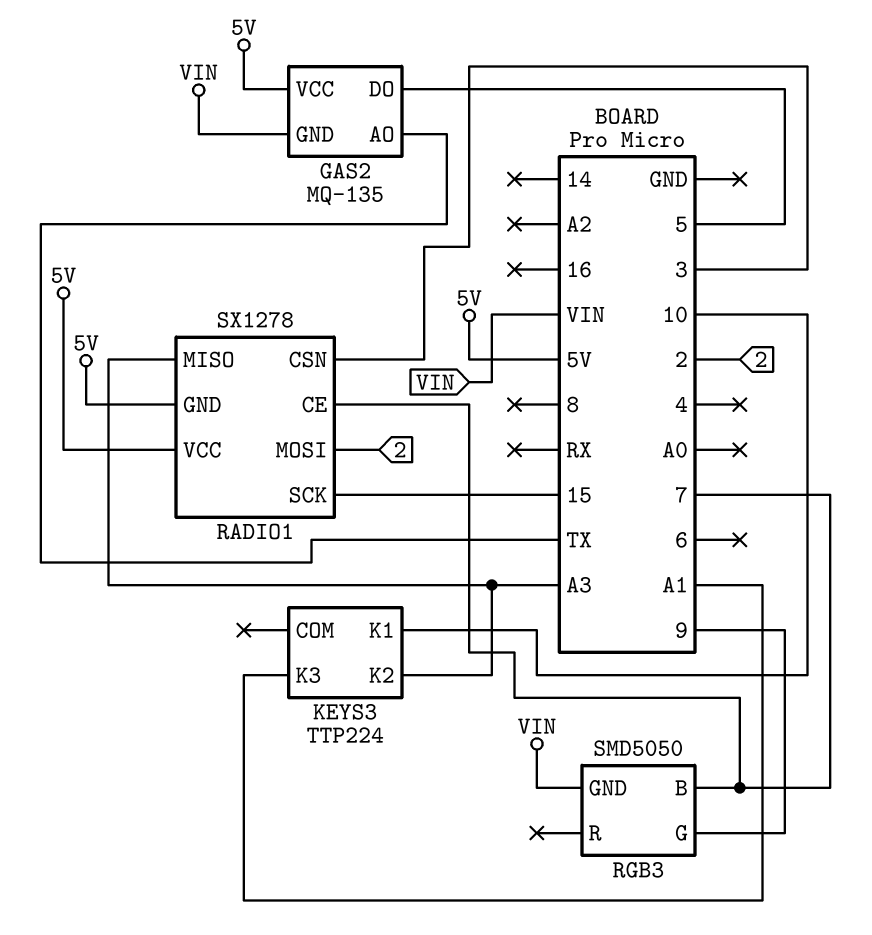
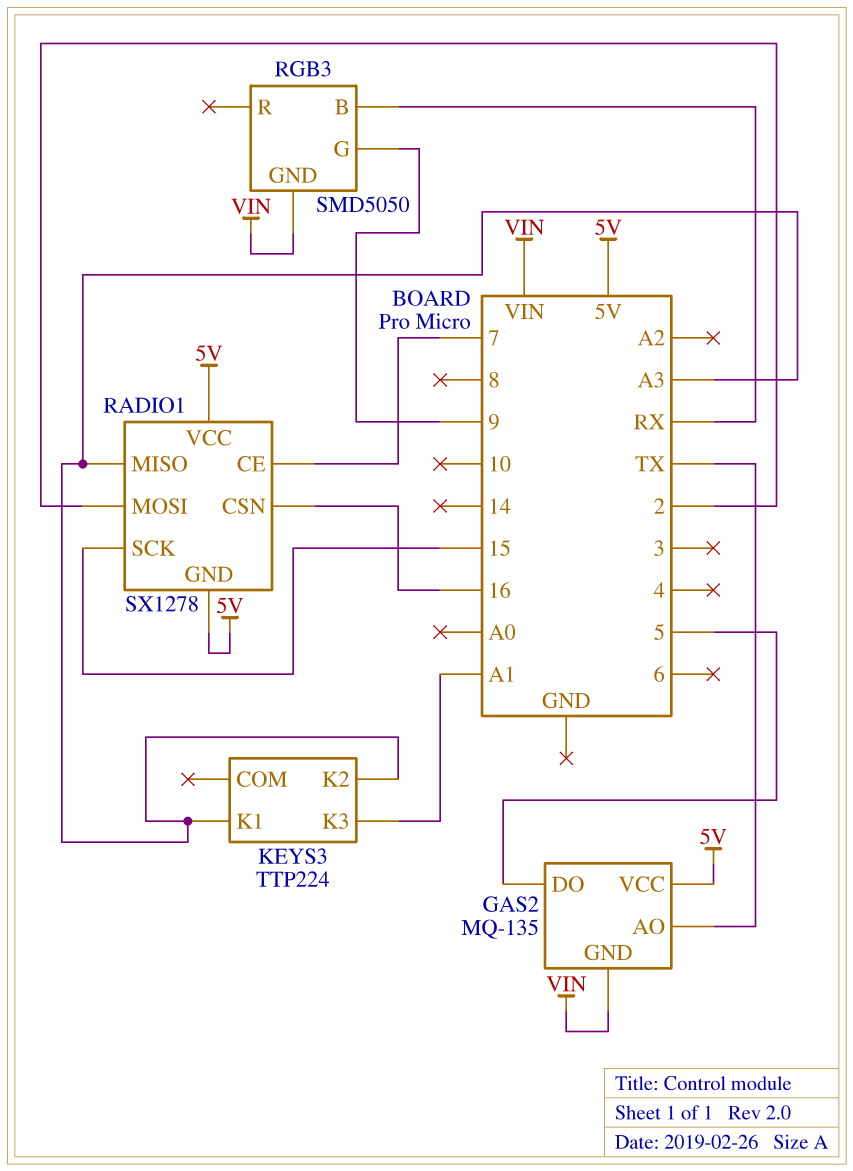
KEYS3 pin K1: 10 -> A3
RADIO1 pin CSN: 3 -> 16
RGB3 pin B: 7 -> RX

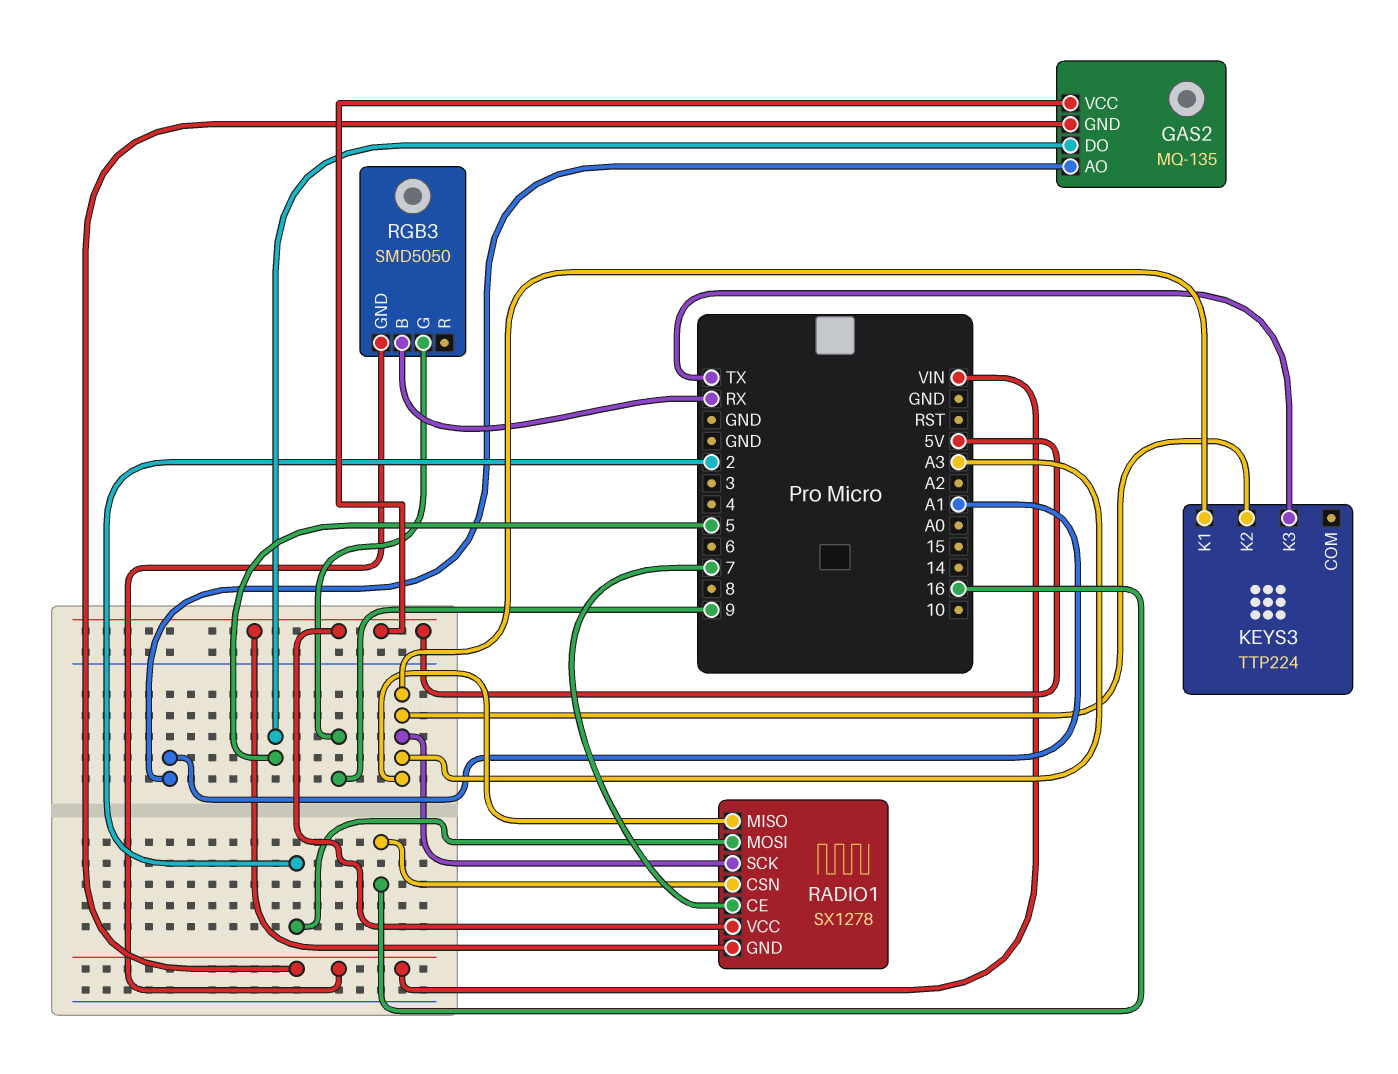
GAS2 pin AO: TX -> A1
KEYS3 pin K3: A1 -> TX
RADIO1 pin SCK: 15 -> A3

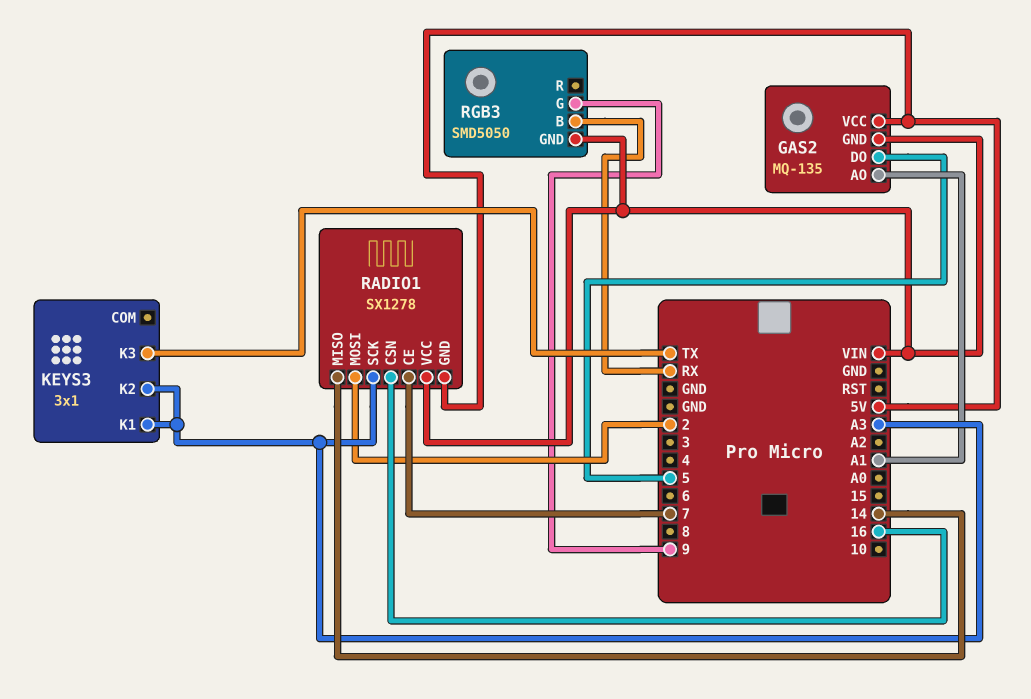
KEYS3: TTP224 -> 3x1
RADIO1 pin MISO: A3 -> 14
RADIO1 pin VCC: 5V -> VIN

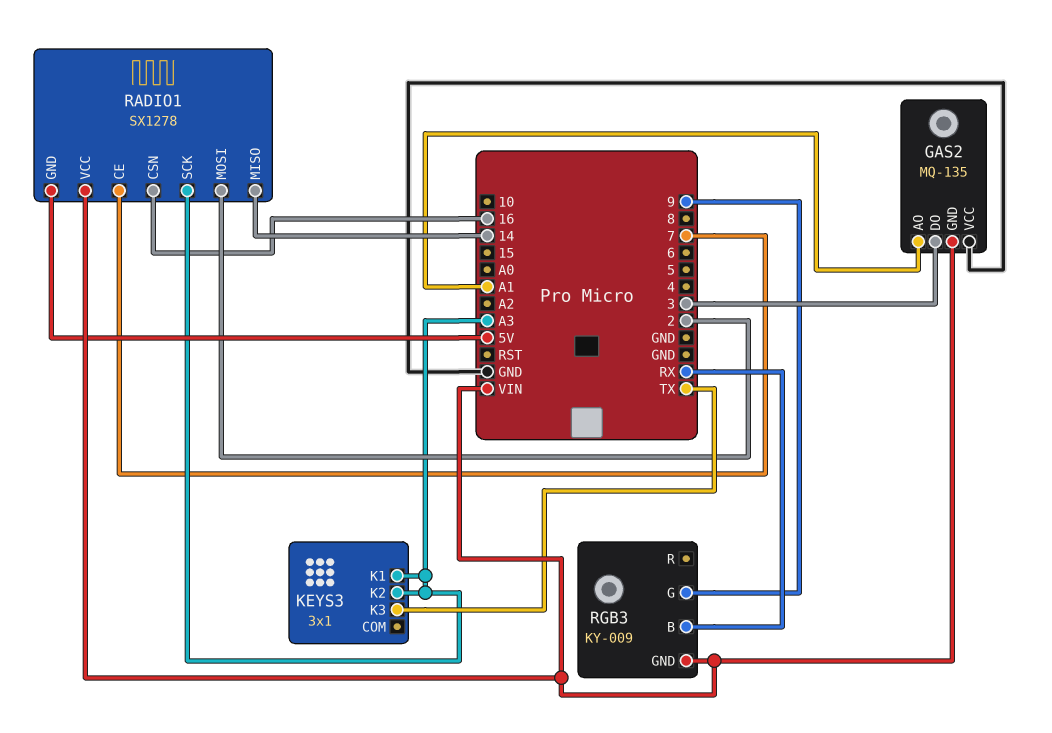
GAS2 pin DO: 5 -> 3
GAS2 pin VCC: 5V -> GND
RGB3: SMD5050 -> KY-009

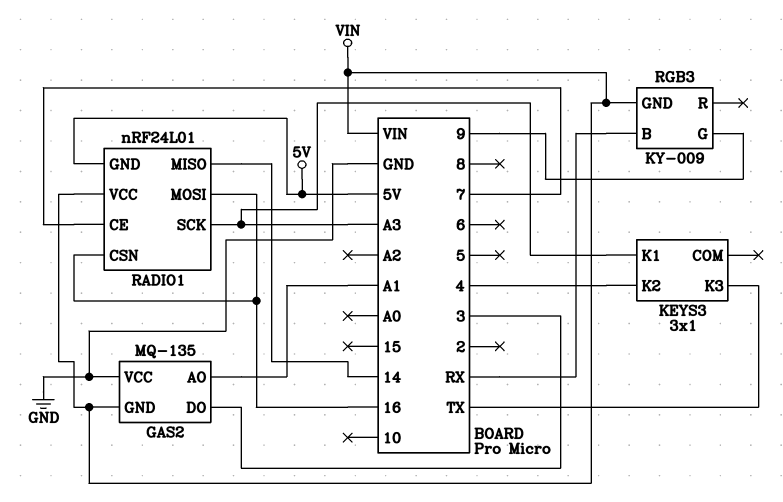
KEYS3 pin K2: A3 -> 4
RADIO1: SX1278 -> nRF24L01
RADIO1 pin MOSI: 2 -> 16

